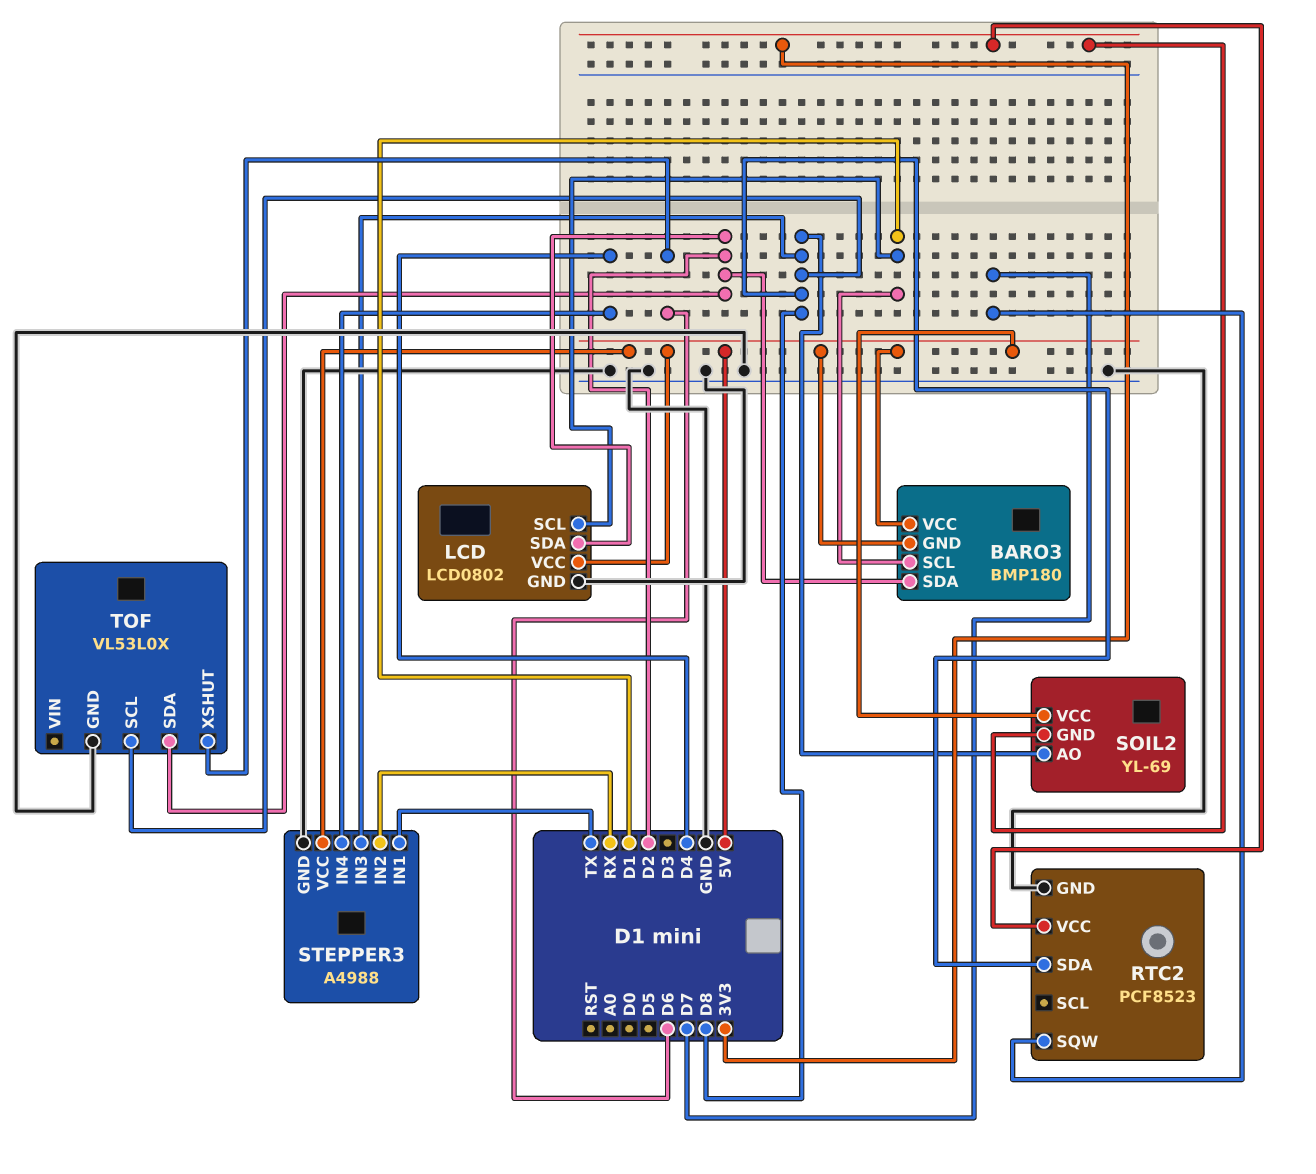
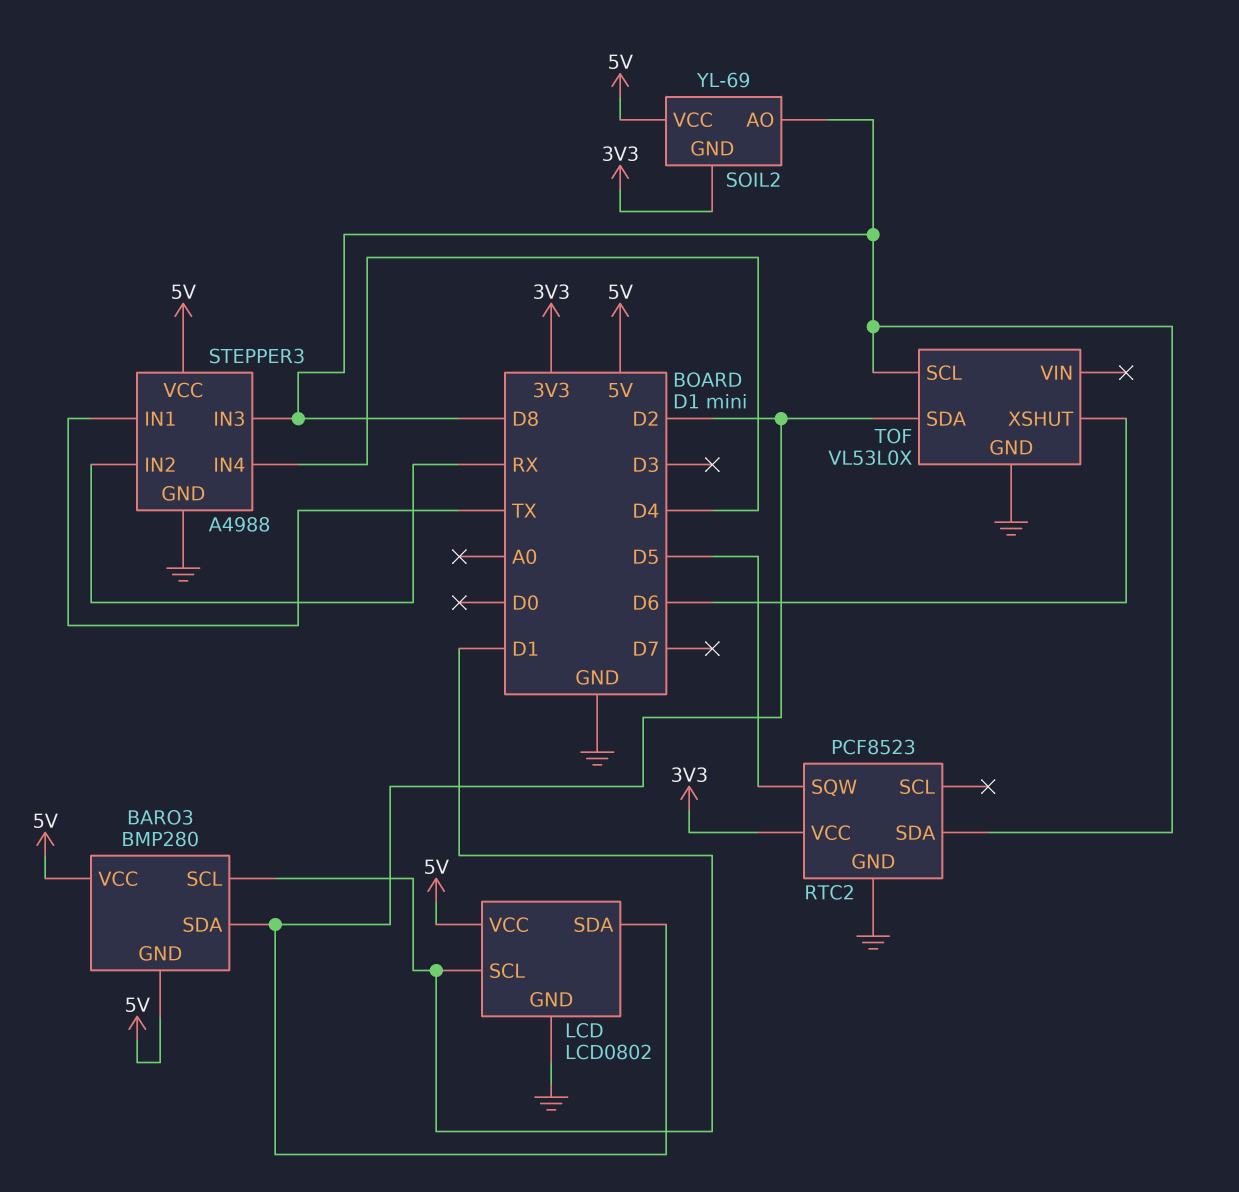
BARO3: BMP180 -> BMP280
RTC2 pin SQW: D7 -> D5

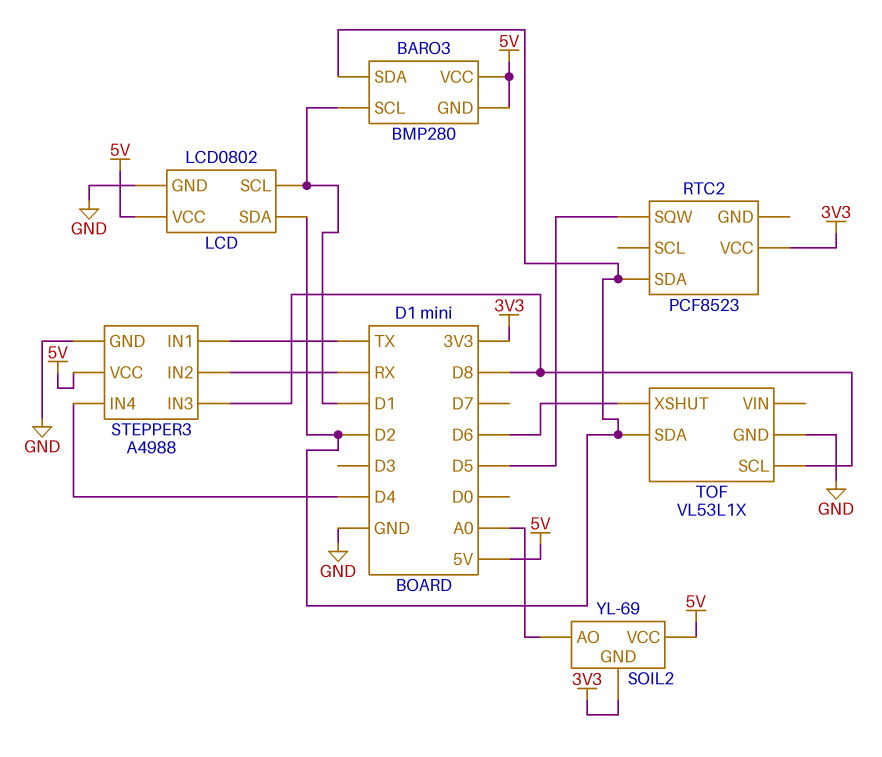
RTC2 pin GND: GND -> none
RTC2 pin SDA: D8 -> D2
SOIL2 pin AO: D8 -> A0
TOF: VL53L0X -> VL53L1X

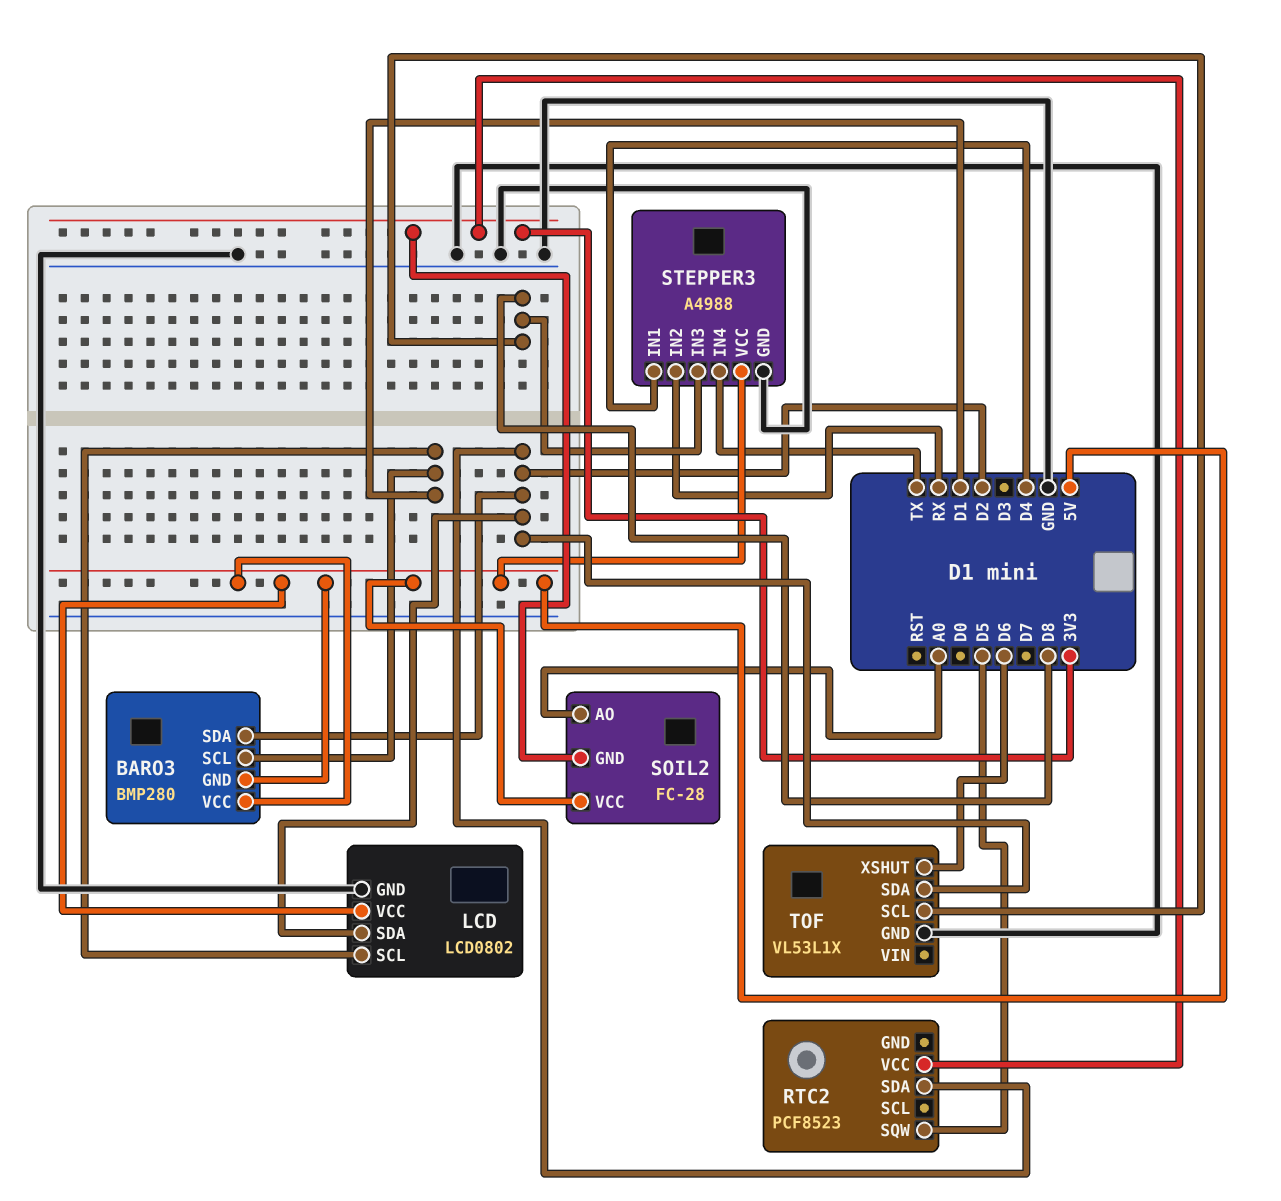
SOIL2: YL-69 -> FC-28
STEPPER3 pin IN1: TX -> D4
STEPPER3 pin IN4: D4 -> TX

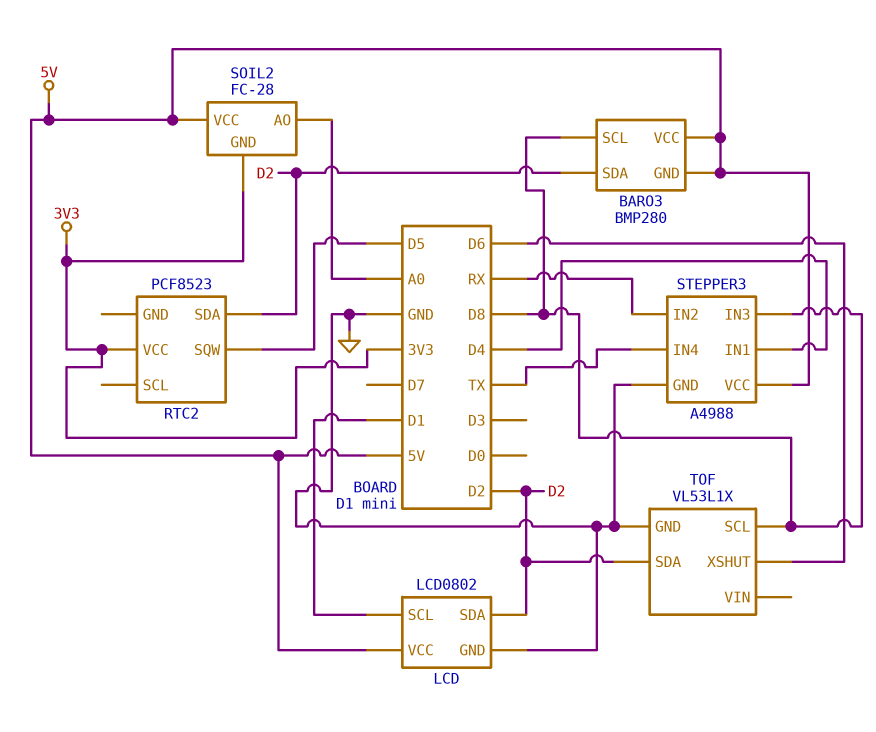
BARO3 pin SCL: D1 -> D8

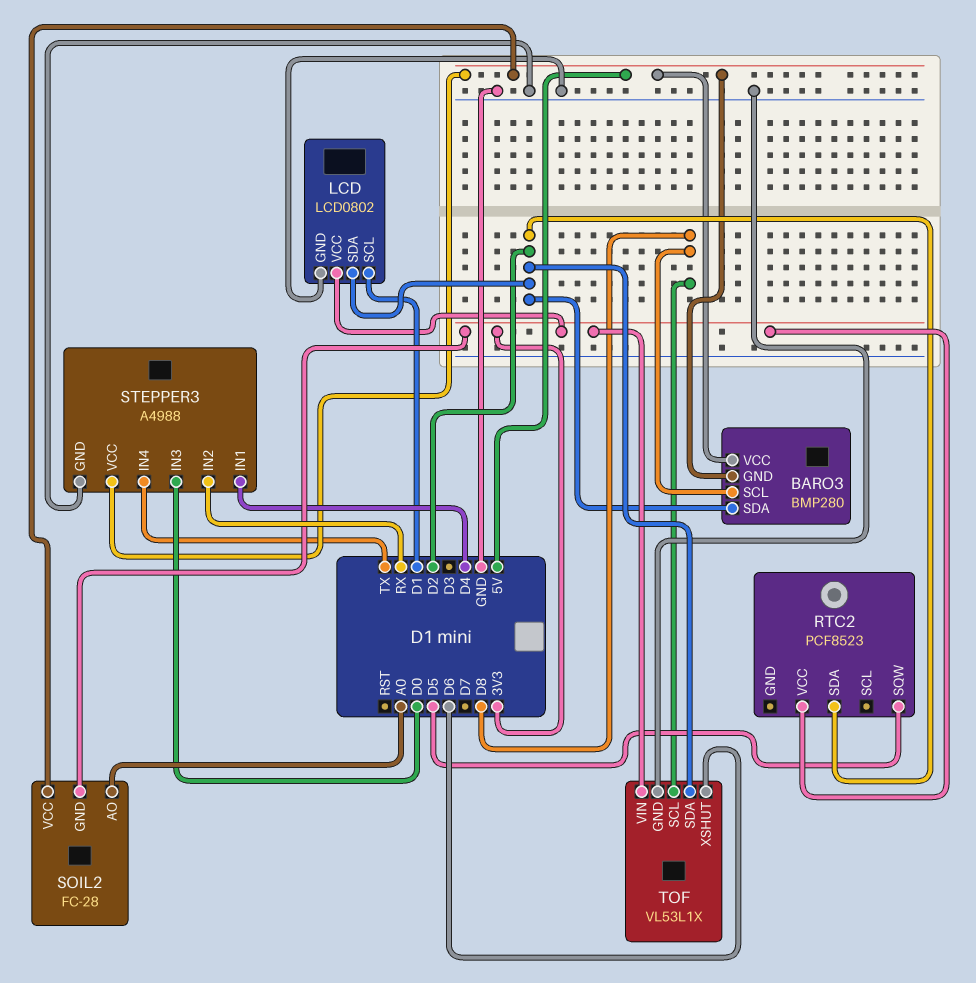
LCD pin VCC: 5V -> 3V3
STEPPER3 pin IN3: D8 -> D0
TOF pin VIN: none -> 3V3

